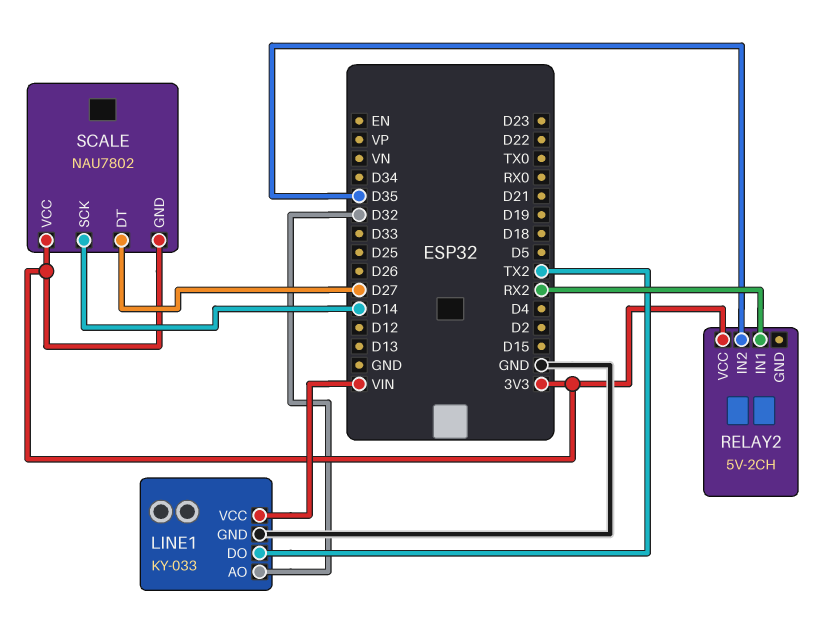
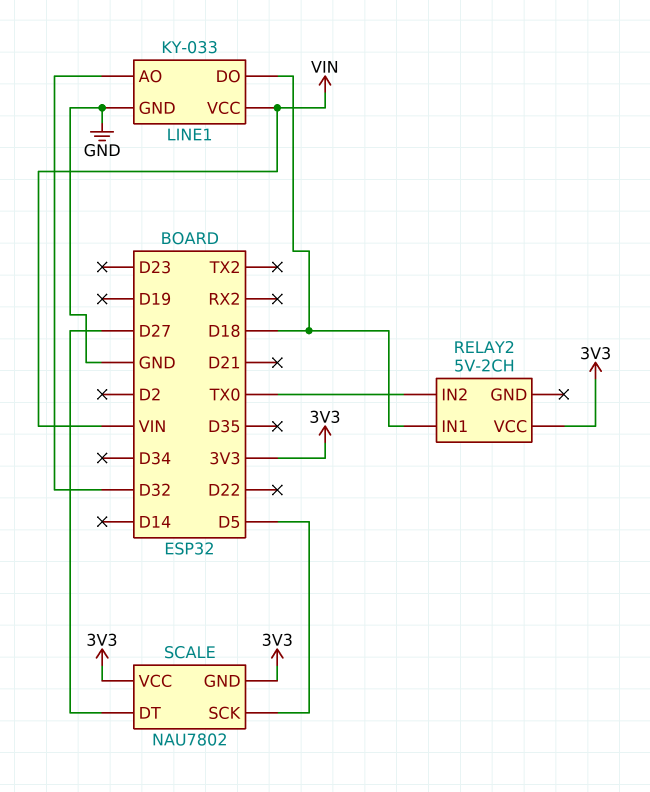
LINE1 pin DO: TX2 -> D18
RELAY2 pin IN1: RX2 -> D18
RELAY2 pin IN2: D35 -> TX0
SCALE pin SCK: D14 -> D5

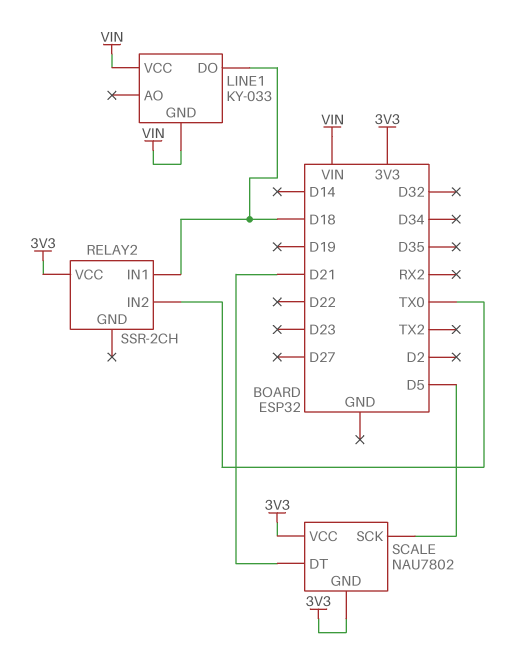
LINE1 pin AO: D32 -> none
LINE1 pin GND: GND -> VIN
RELAY2: 5V-2CH -> SSR-2CH
SCALE pin DT: D27 -> D21

